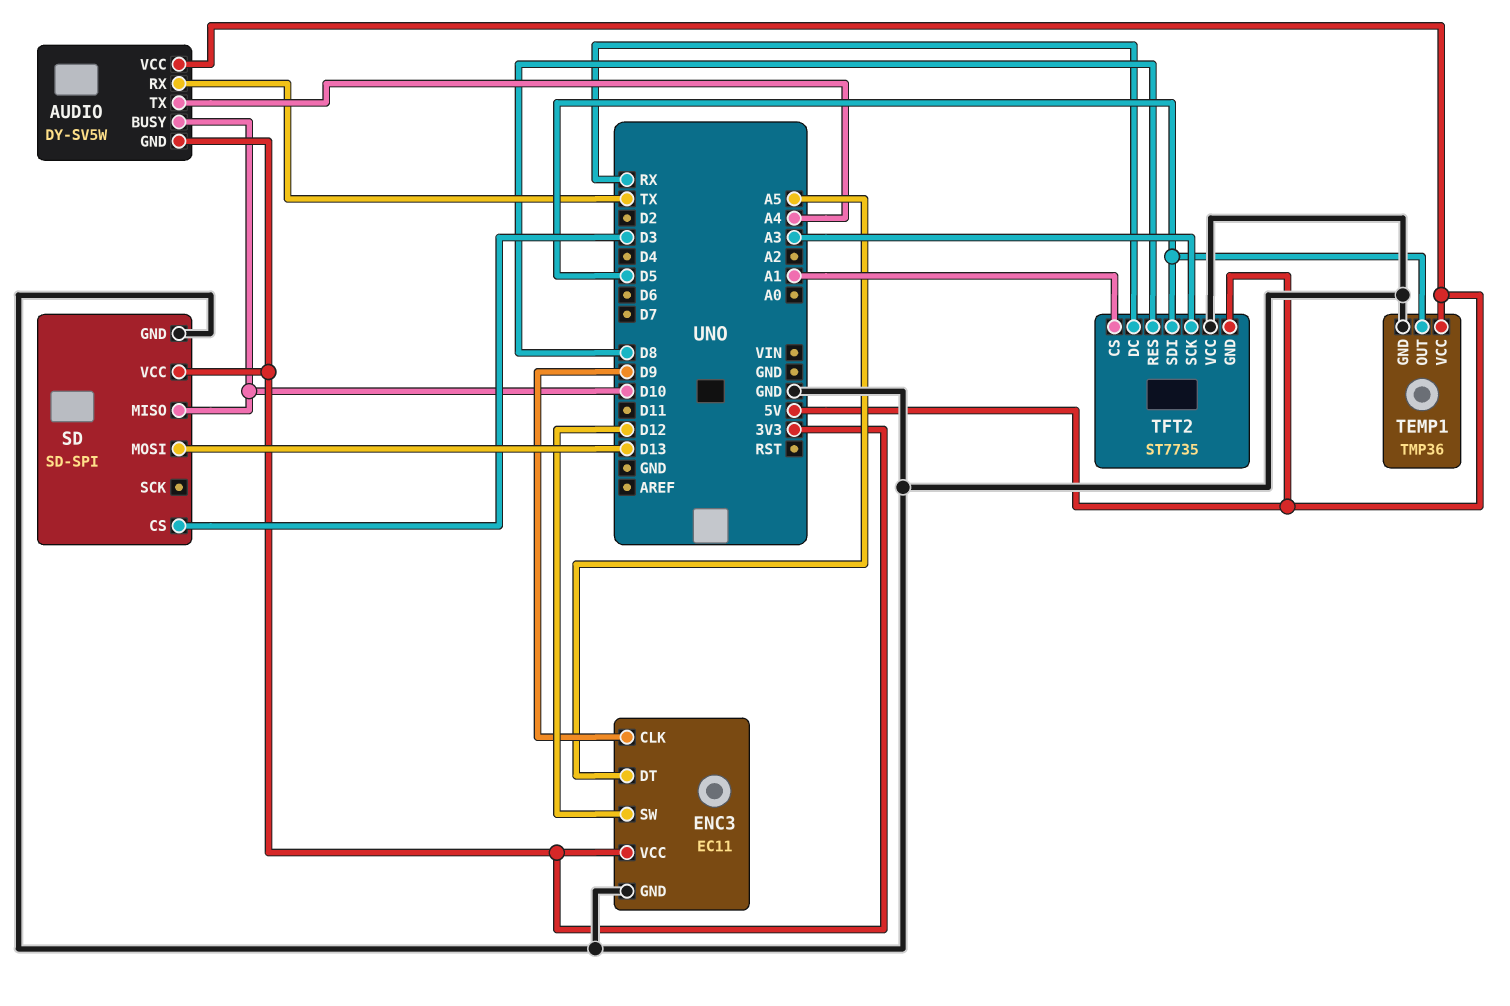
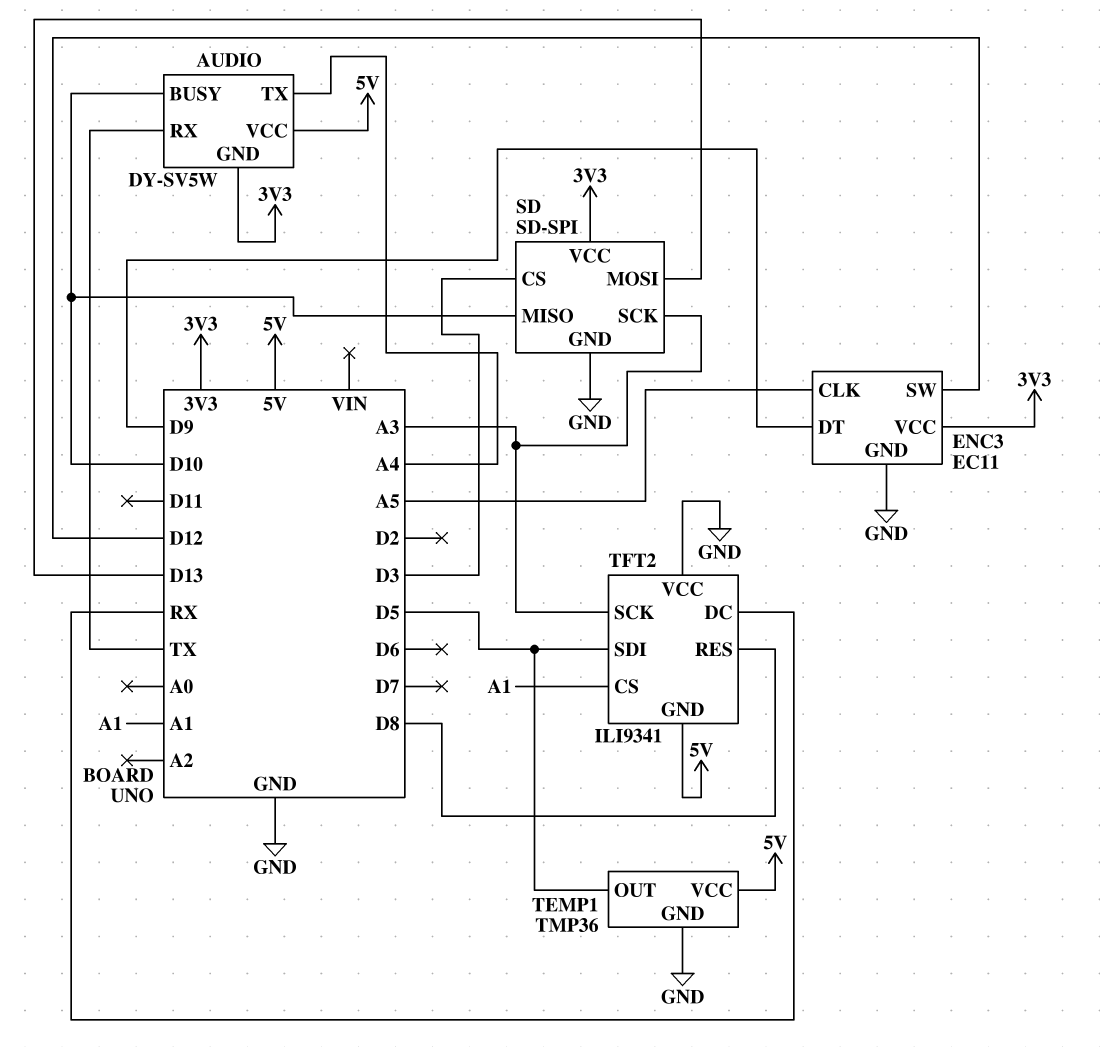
ENC3 pin CLK: D9 -> A5
ENC3 pin DT: A5 -> D9
SD pin SCK: none -> A3
TFT2: ST7735 -> ILI9341

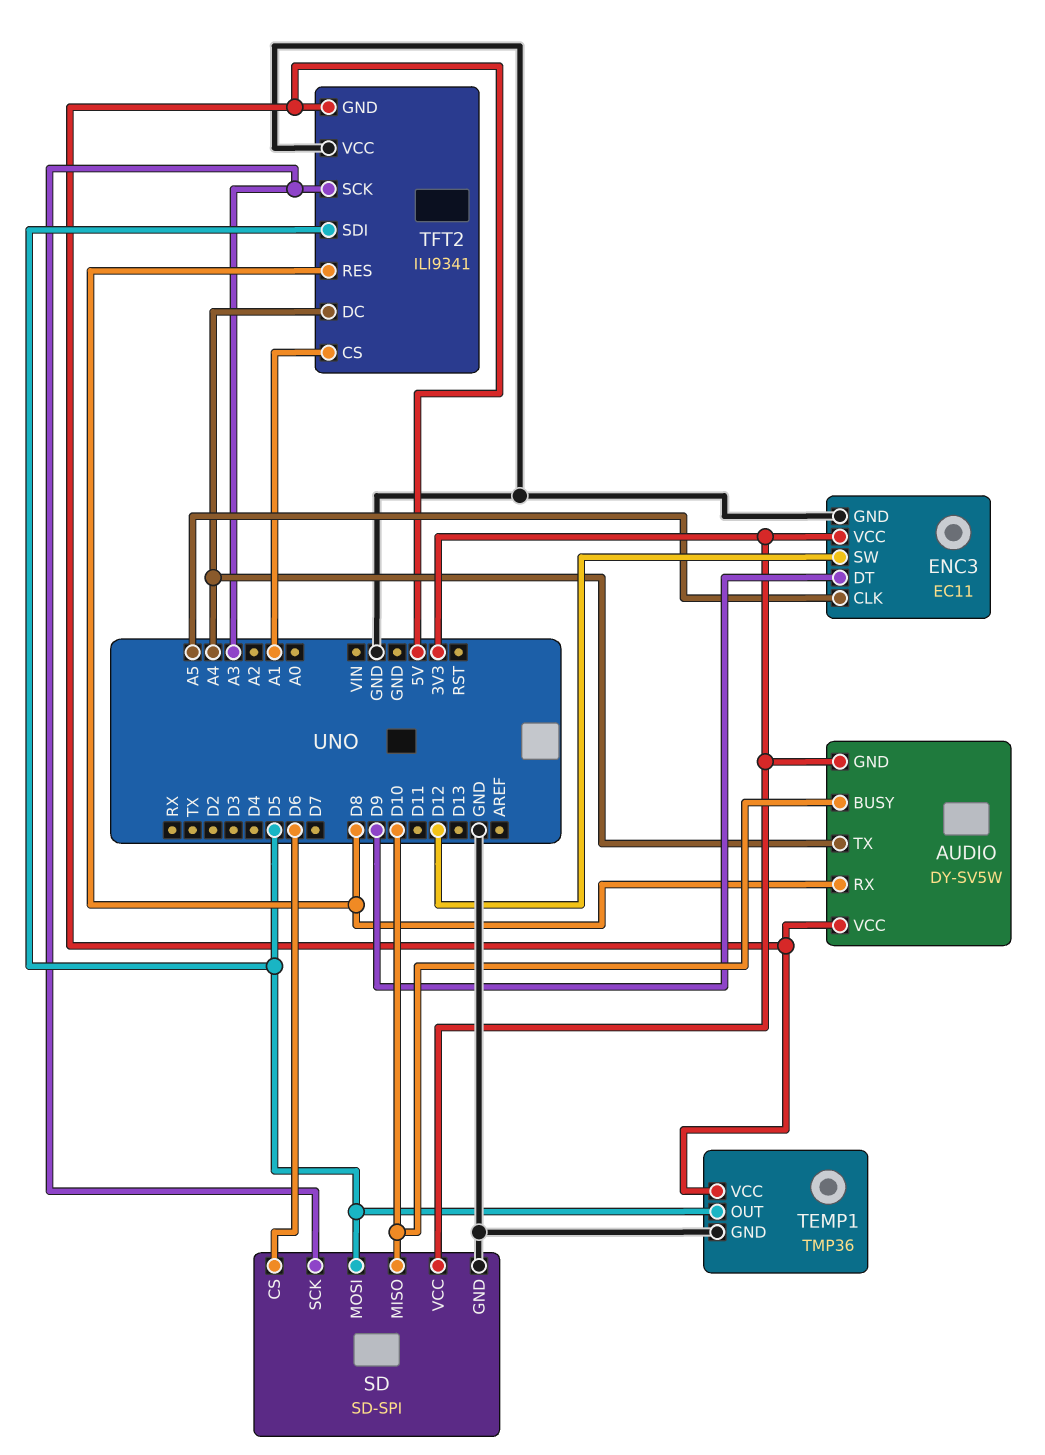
AUDIO pin RX: TX -> D8
SD pin CS: D3 -> D6
SD pin MOSI: D13 -> D5
TFT2 pin DC: RX -> A4

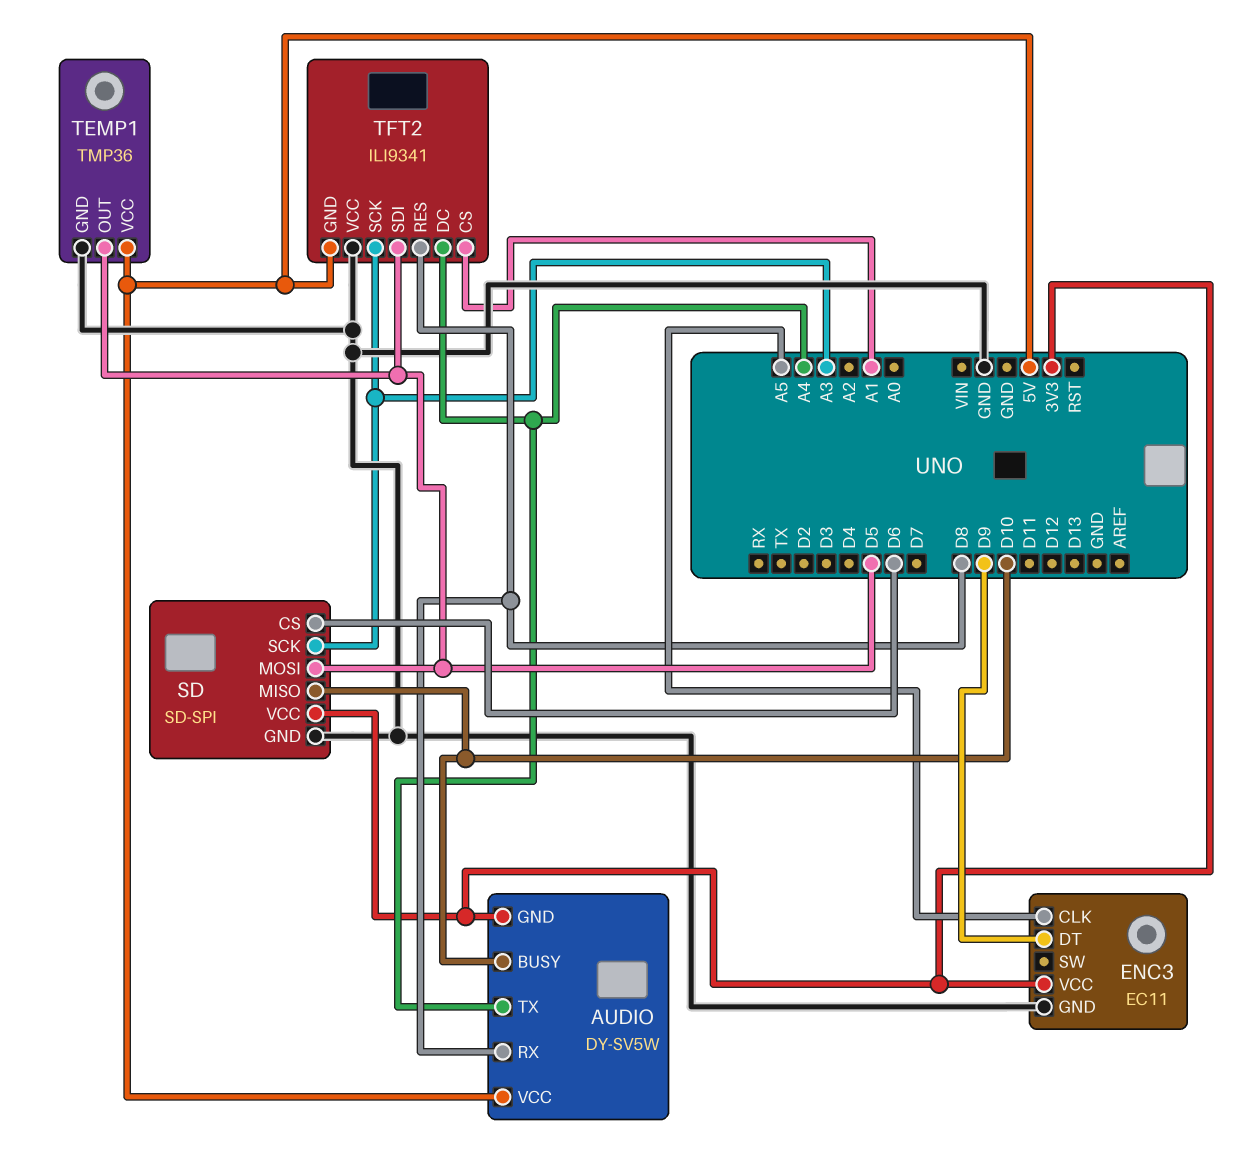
ENC3 pin SW: D12 -> none

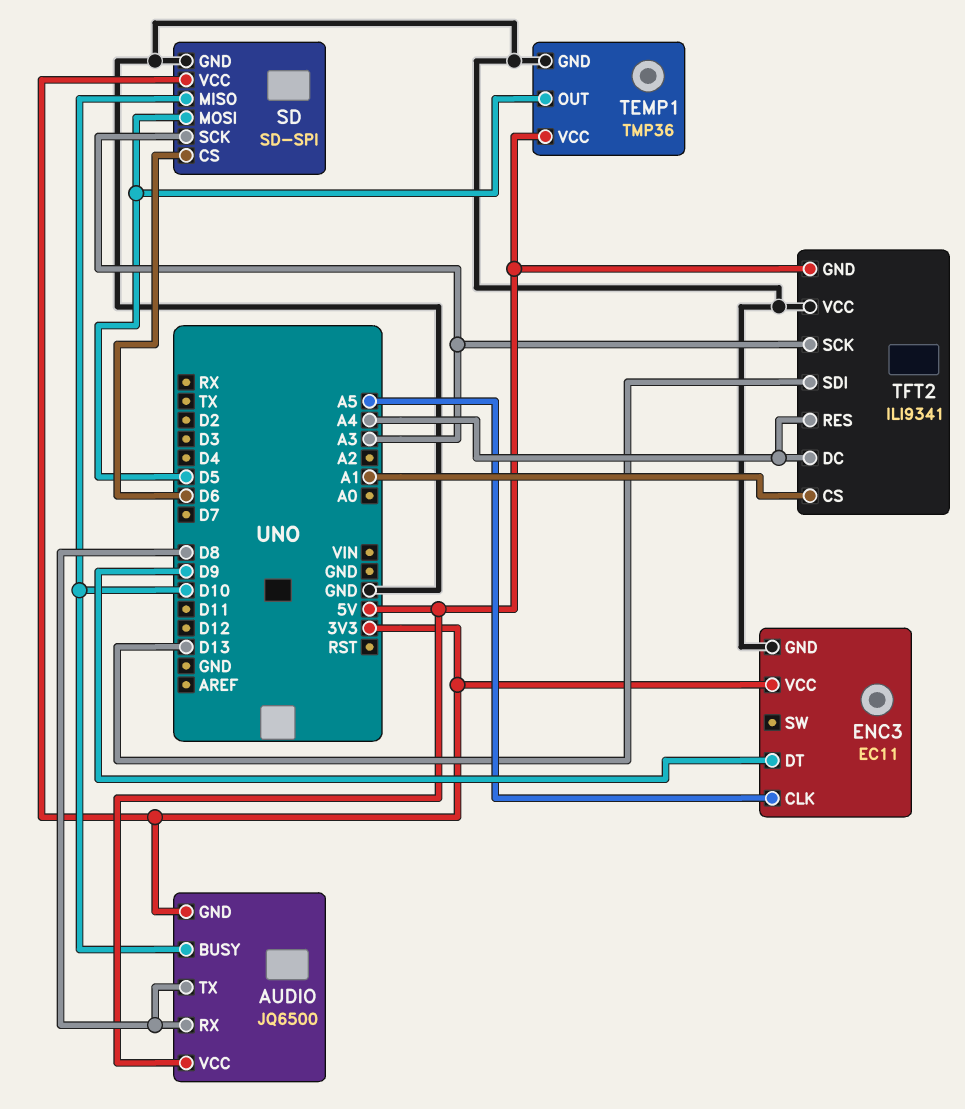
AUDIO: DY-SV5W -> JQ6500
AUDIO pin TX: A4 -> D8
TFT2 pin RES: D8 -> A4
TFT2 pin SDI: D5 -> D13

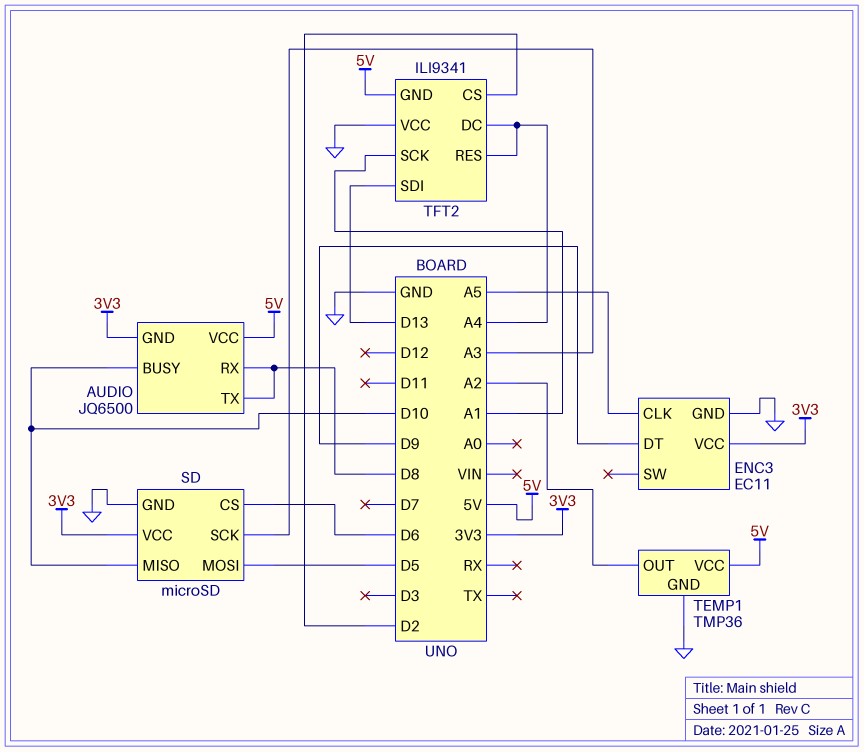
SD: SD-SPI -> microSD
TEMP1 pin OUT: D5 -> A2
TFT2 pin CS: A1 -> D2
TFT2 pin SCK: A3 -> A1

